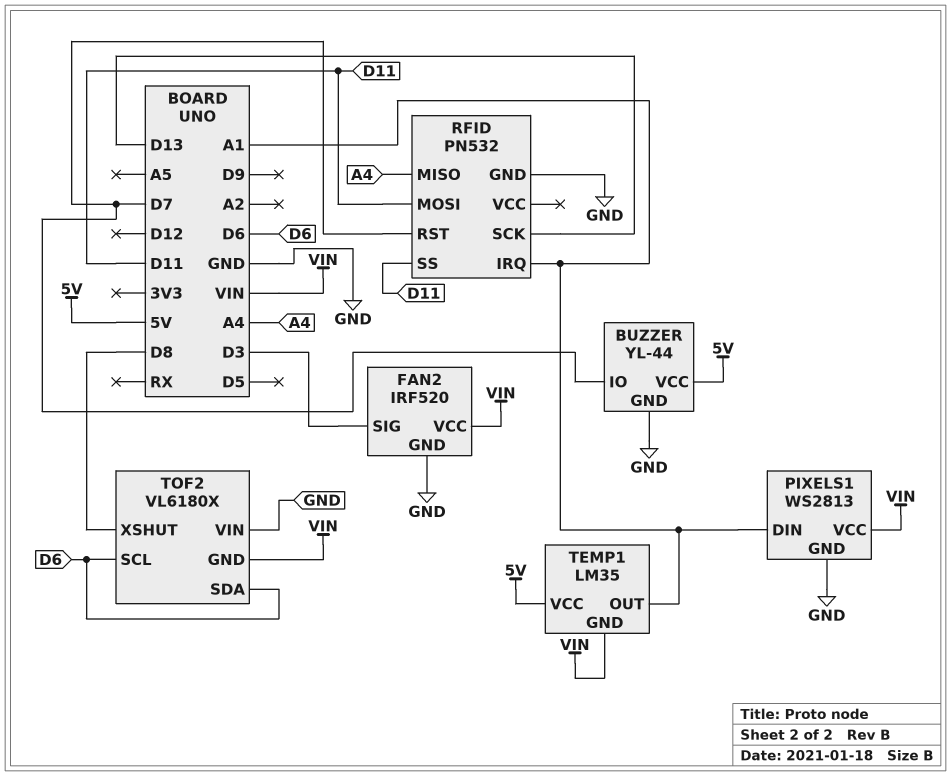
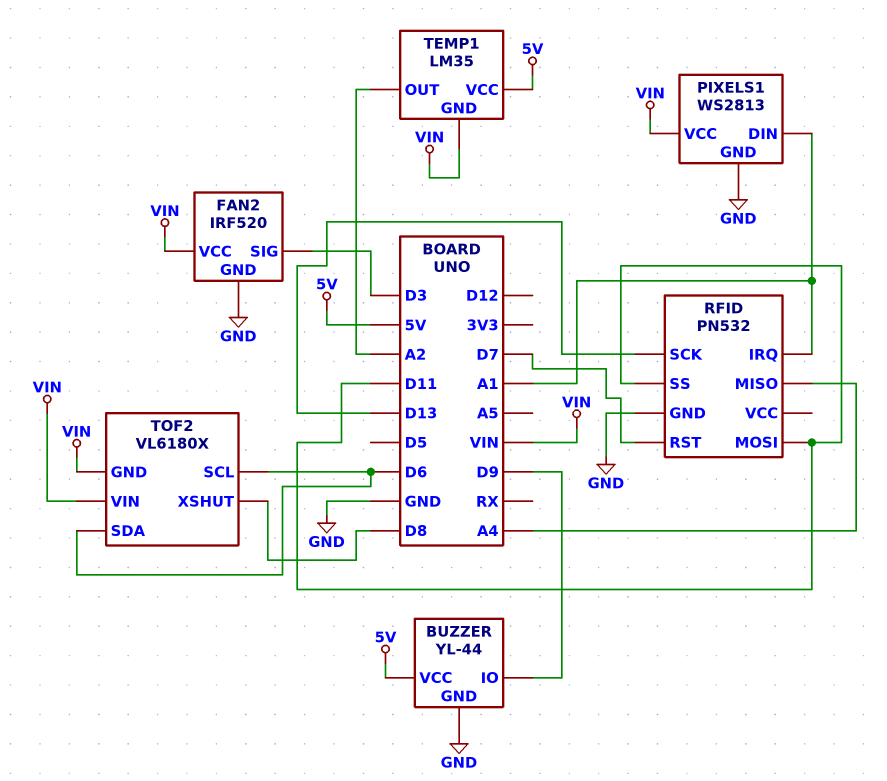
BUZZER pin IO: D7 -> D9
TEMP1 pin OUT: A1 -> A2
TOF2 pin VIN: GND -> VIN

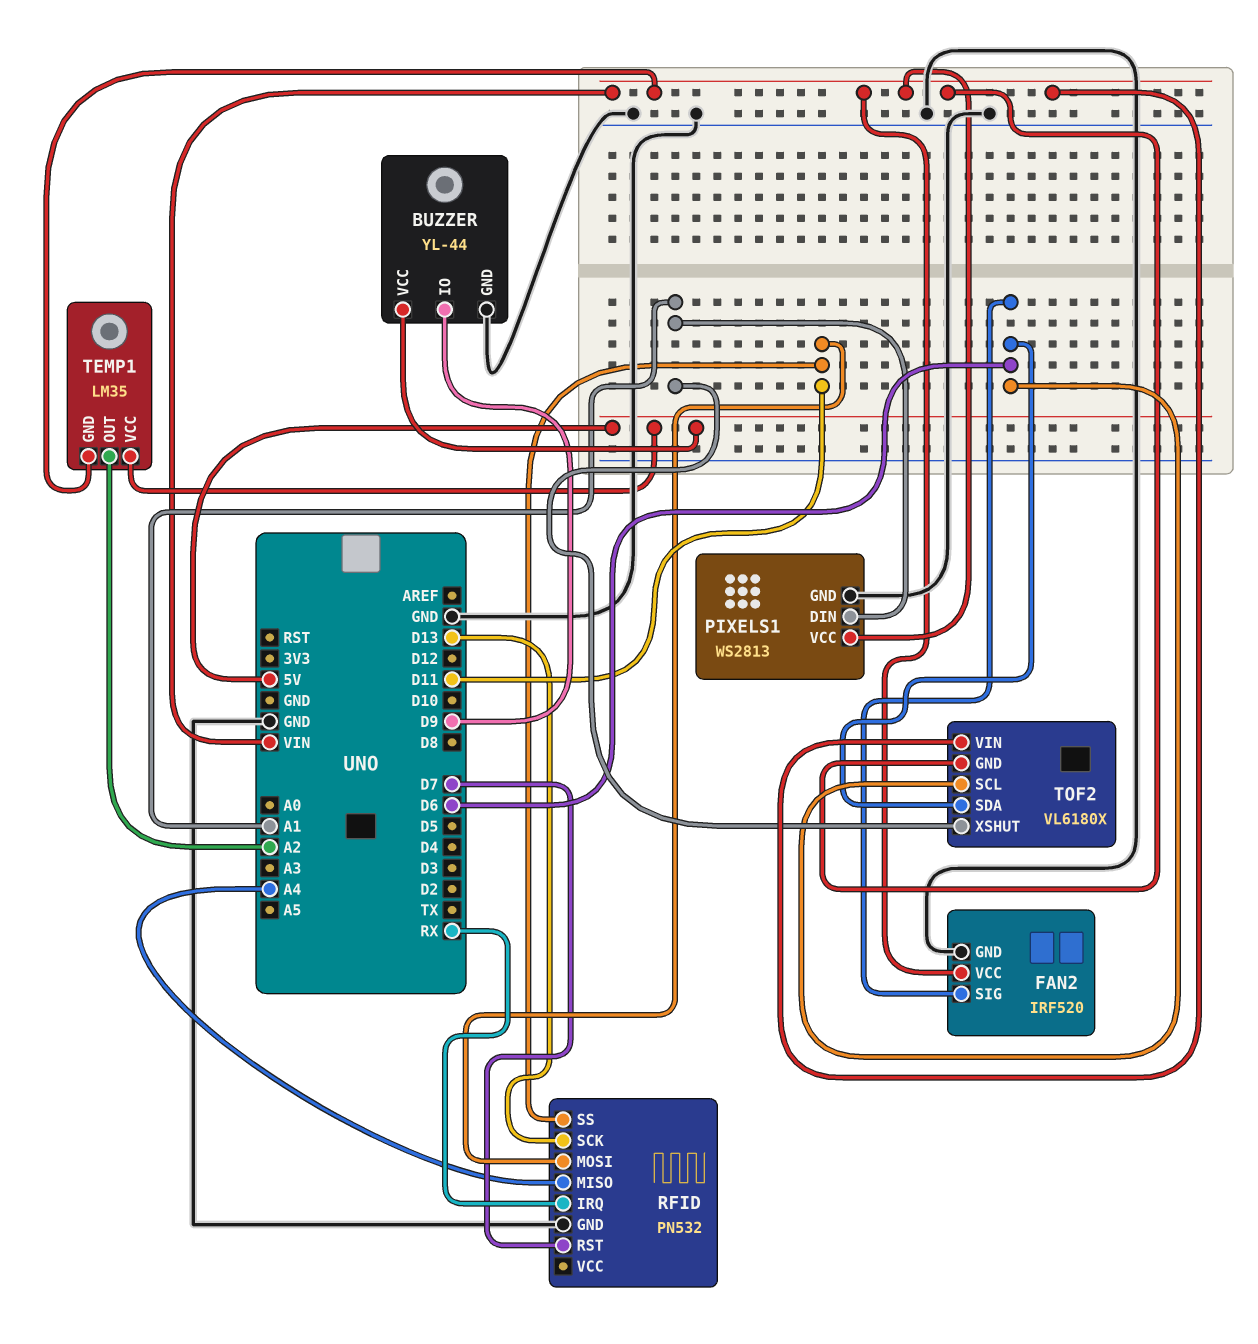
FAN2 pin SIG: D3 -> D6
RFID pin IRQ: A1 -> RX
TOF2 pin XSHUT: D8 -> A1

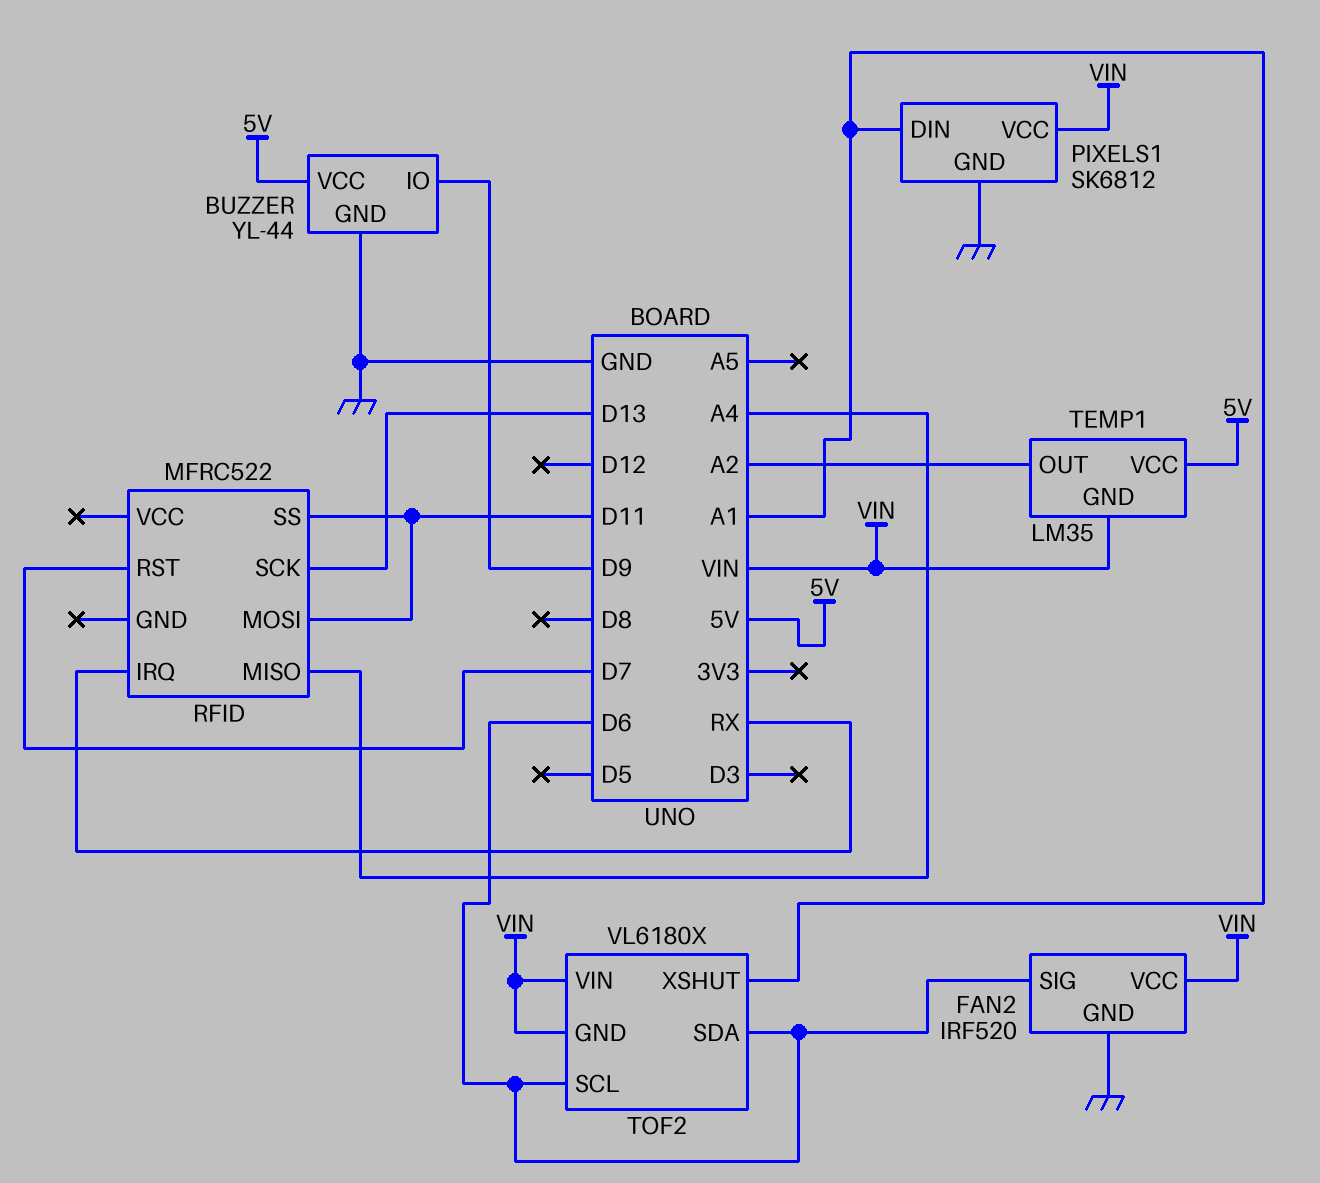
PIXELS1: WS2813 -> SK6812
RFID: PN532 -> MFRC522
RFID pin GND: GND -> none

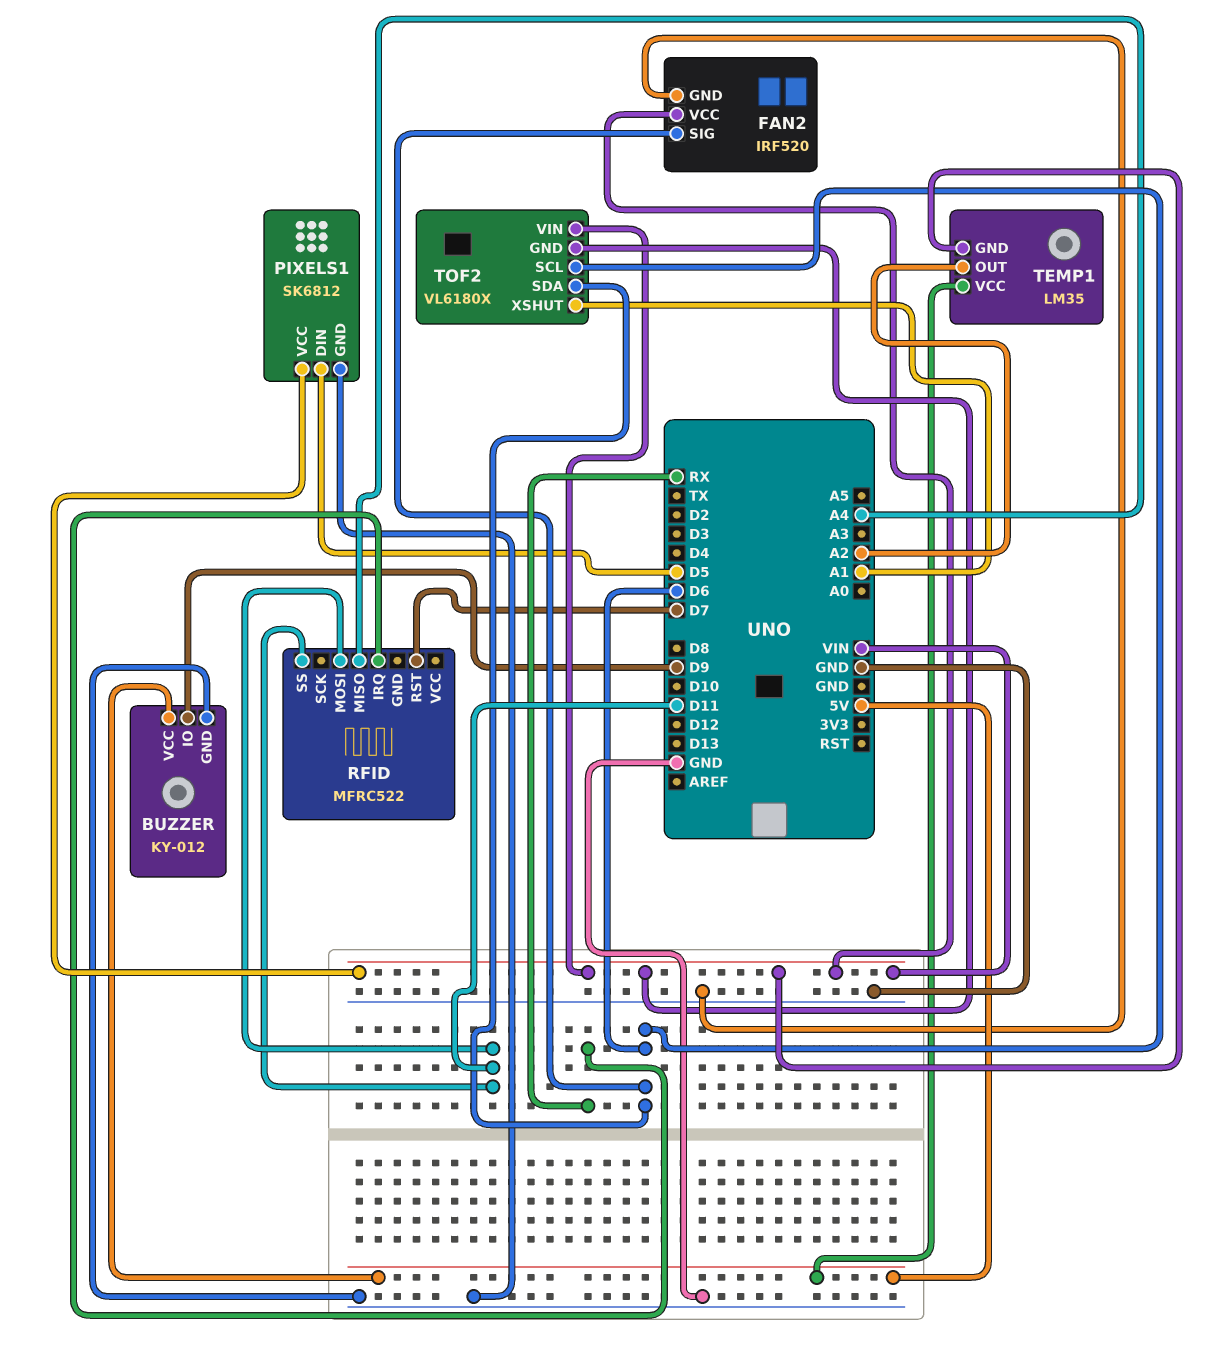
BUZZER: YL-44 -> KY-012
PIXELS1 pin DIN: A1 -> D5
RFID pin SCK: D13 -> none

